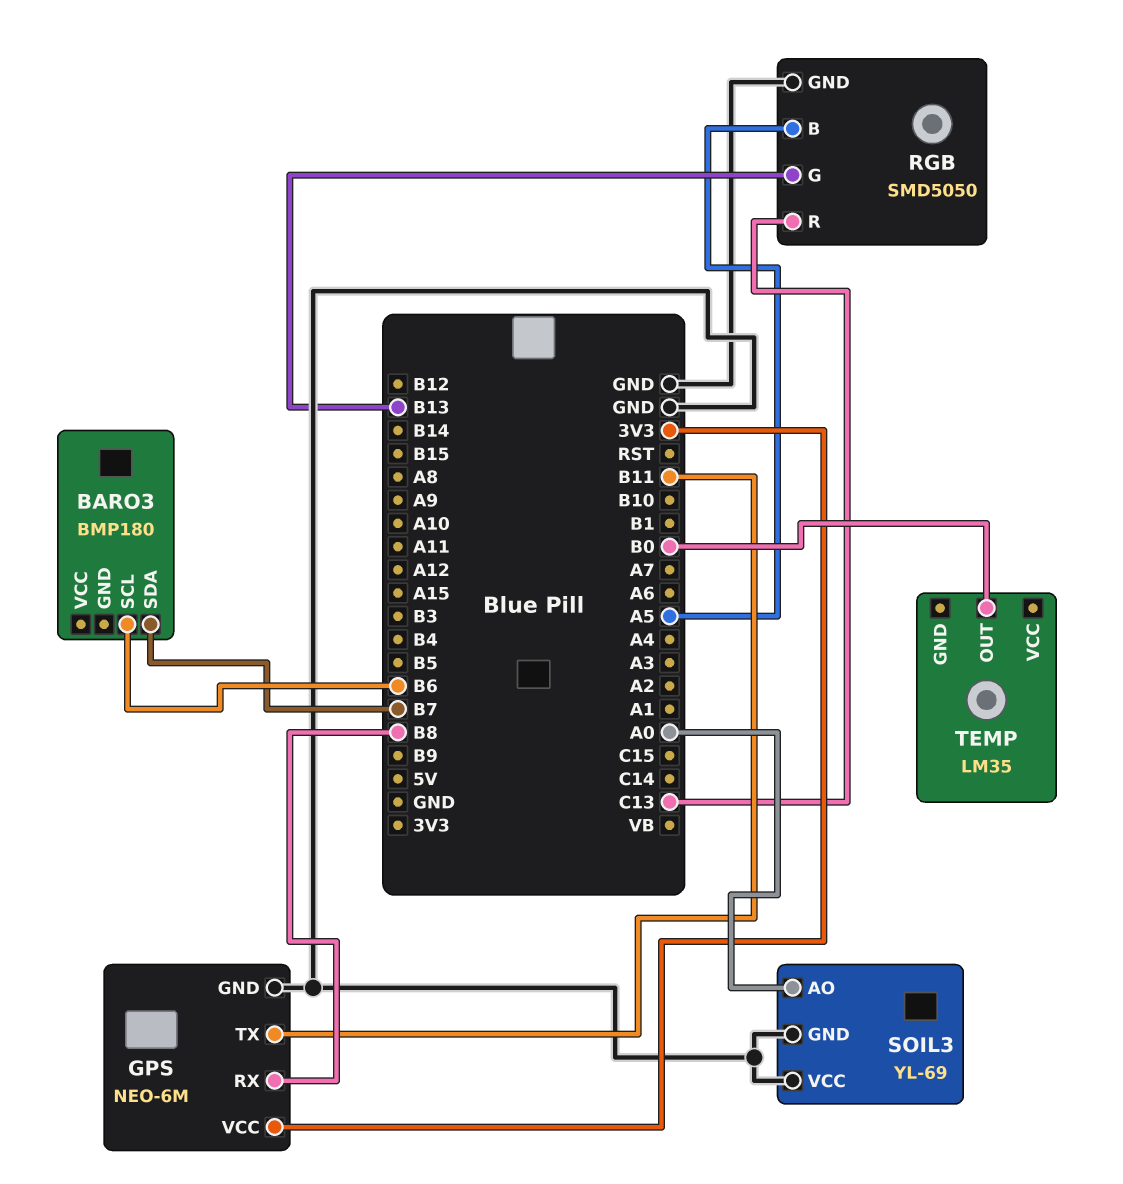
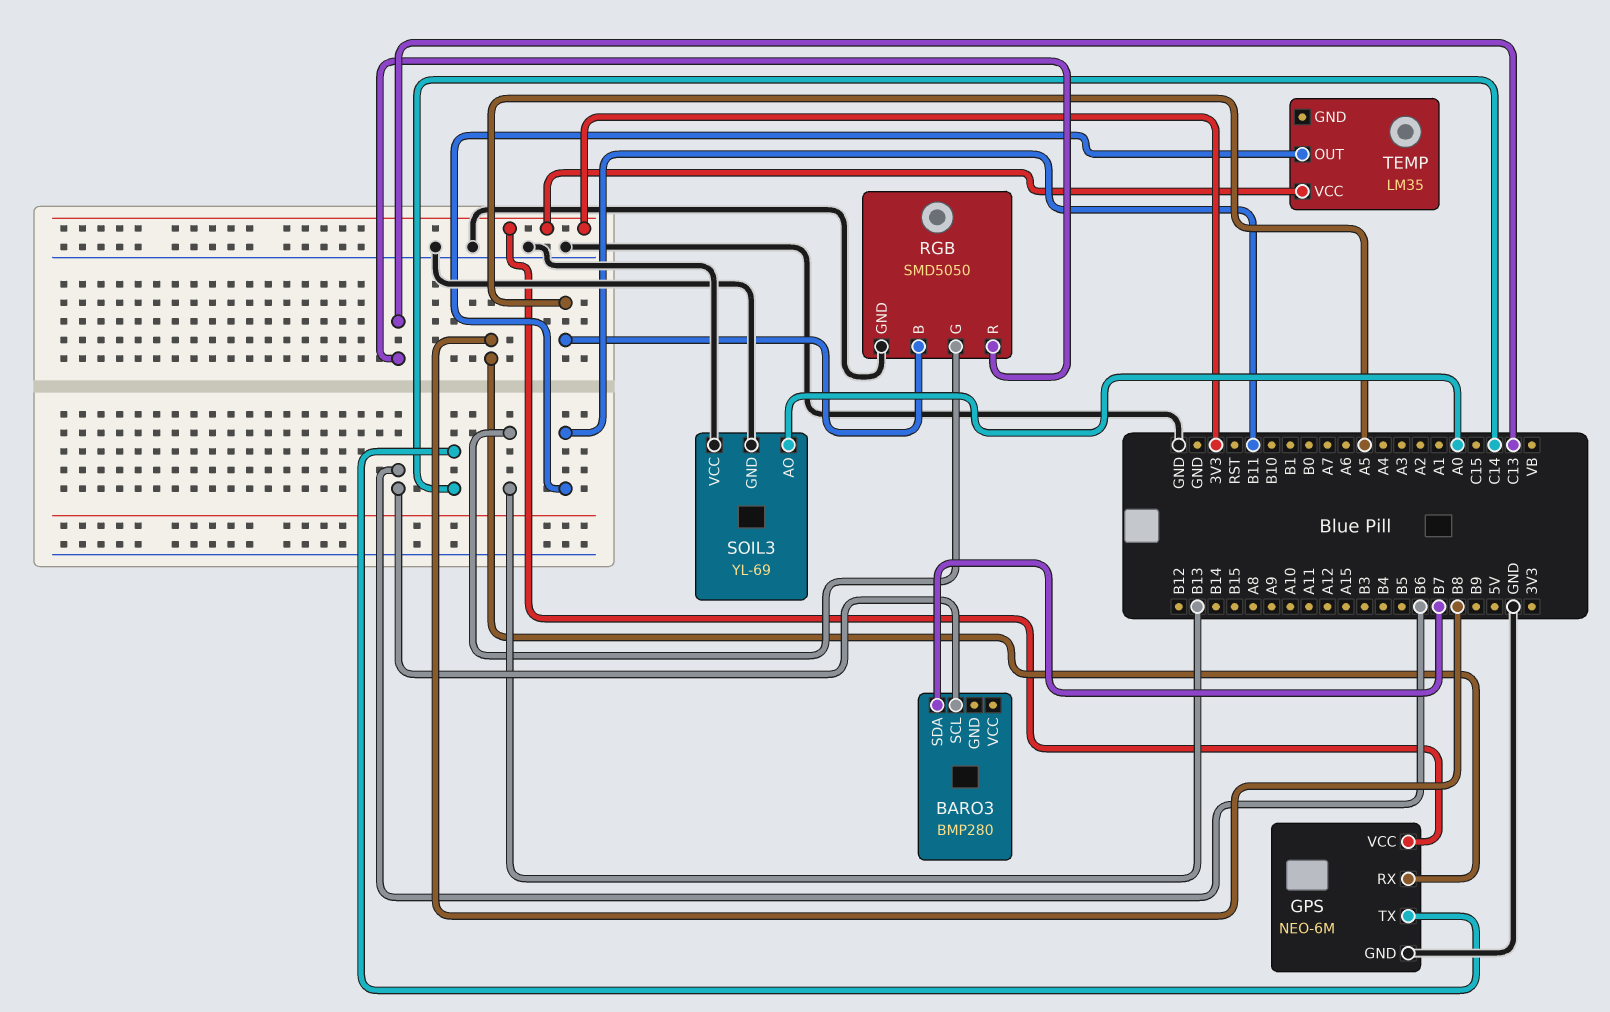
BARO3: BMP180 -> BMP280
GPS pin TX: B11 -> C14
TEMP pin OUT: B0 -> B11
TEMP pin VCC: none -> 3V3

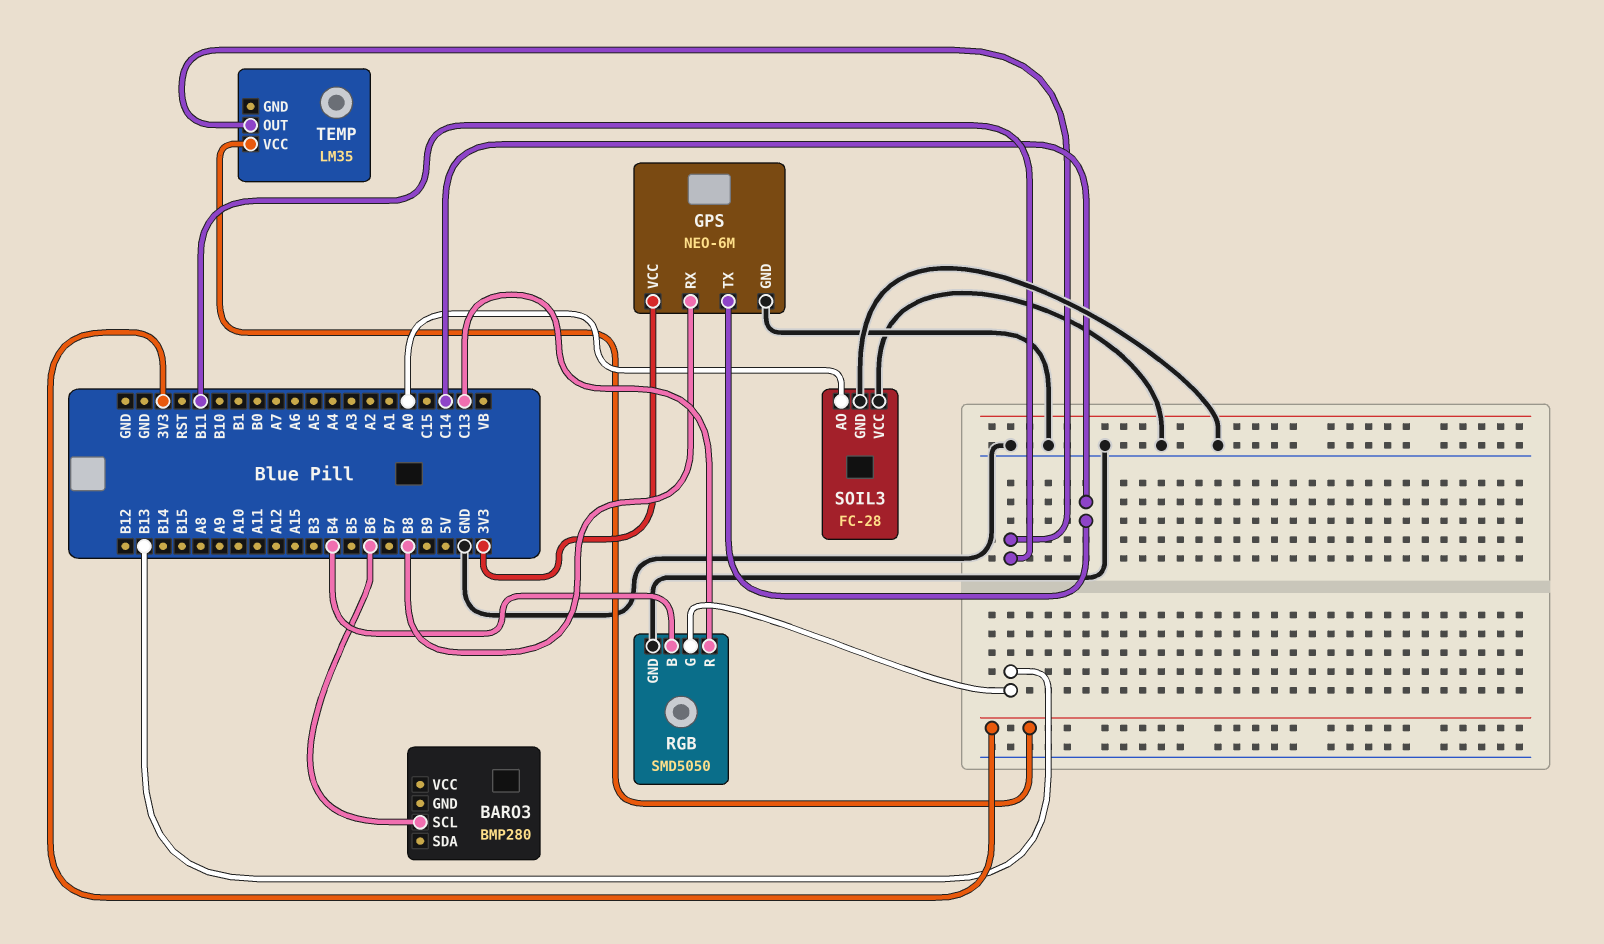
BARO3 pin SDA: B7 -> none
RGB pin B: A5 -> B4
SOIL3: YL-69 -> FC-28

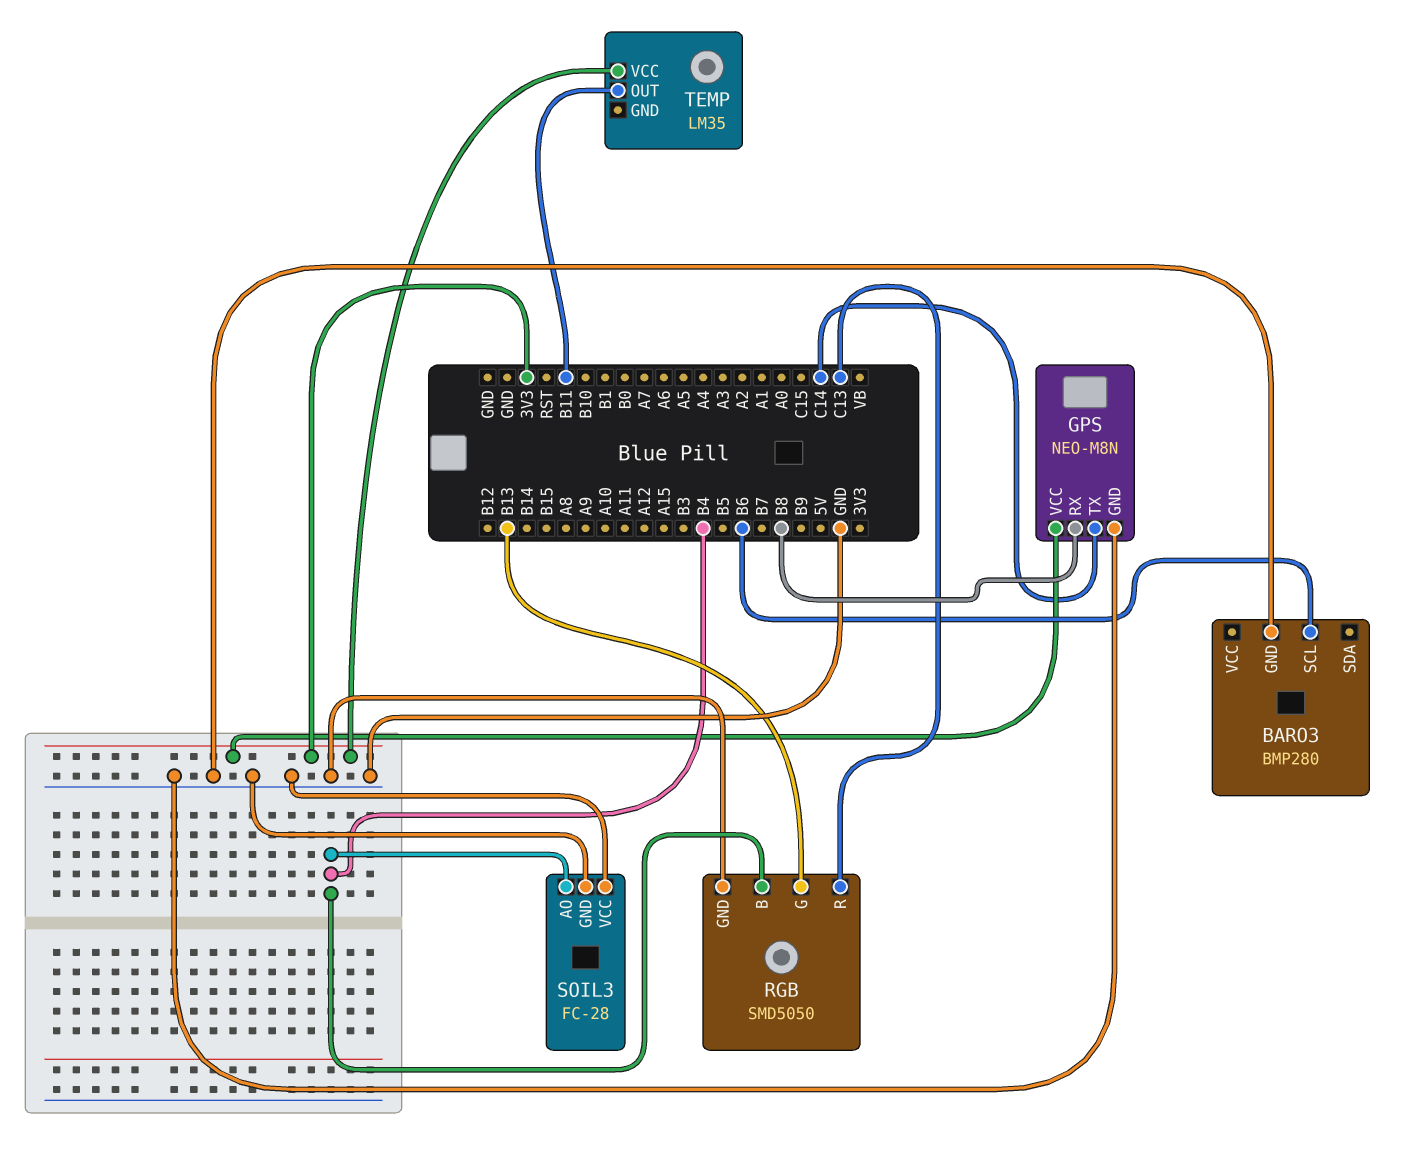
BARO3 pin GND: none -> GND
GPS: NEO-6M -> NEO-M8N
SOIL3 pin AO: A0 -> B4

